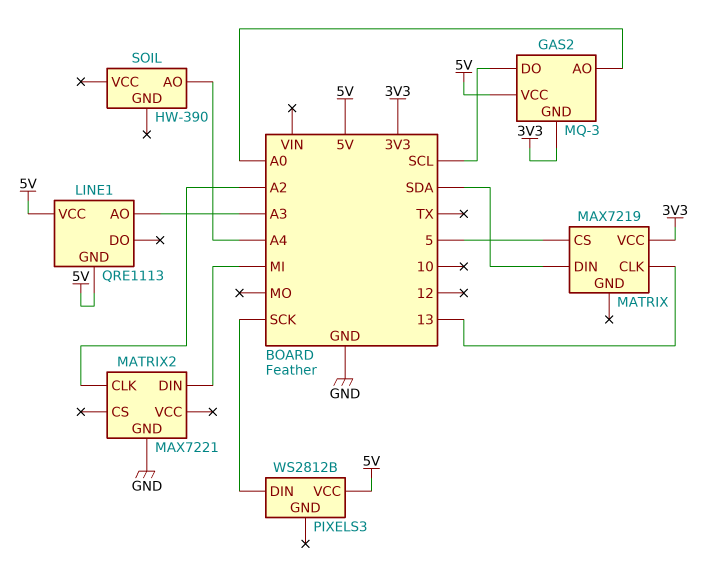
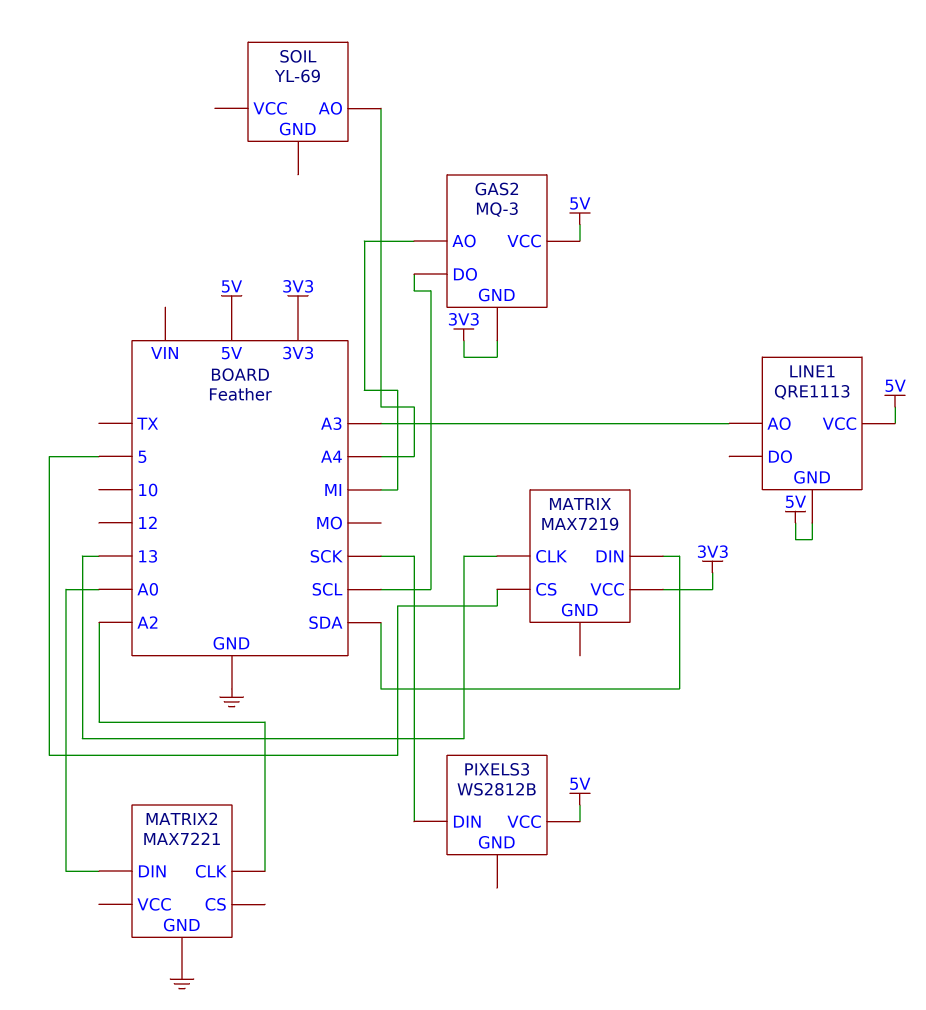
GAS2 pin AO: A0 -> MI
MATRIX2 pin DIN: MI -> A0
SOIL: HW-390 -> YL-69

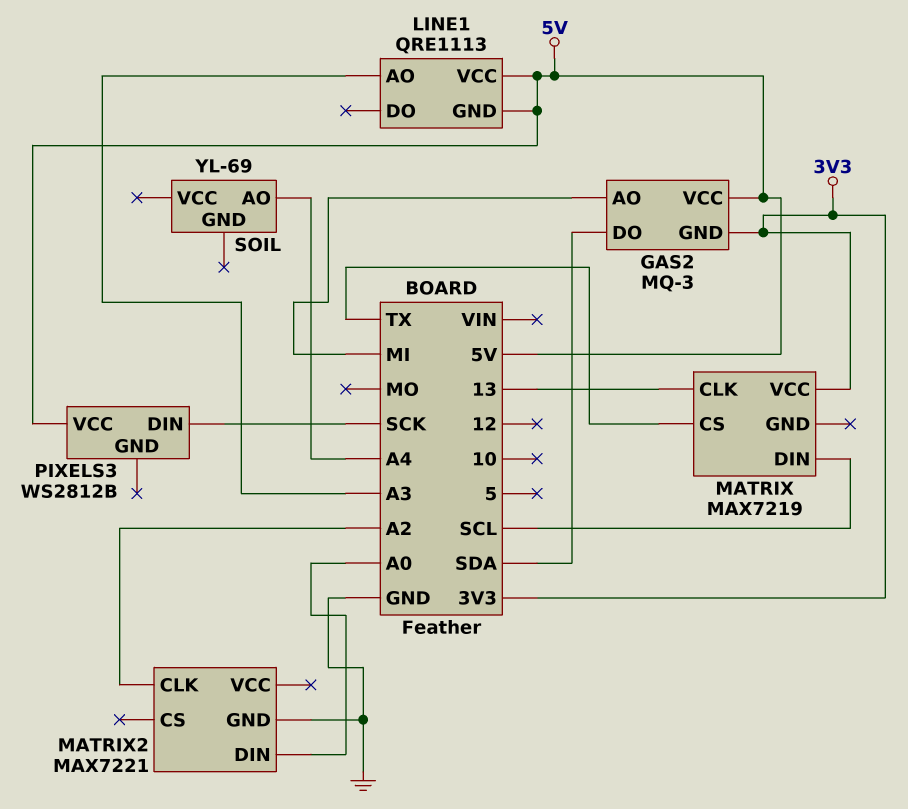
GAS2 pin DO: SCL -> SDA
MATRIX pin CS: 5 -> TX
MATRIX pin DIN: SDA -> SCL

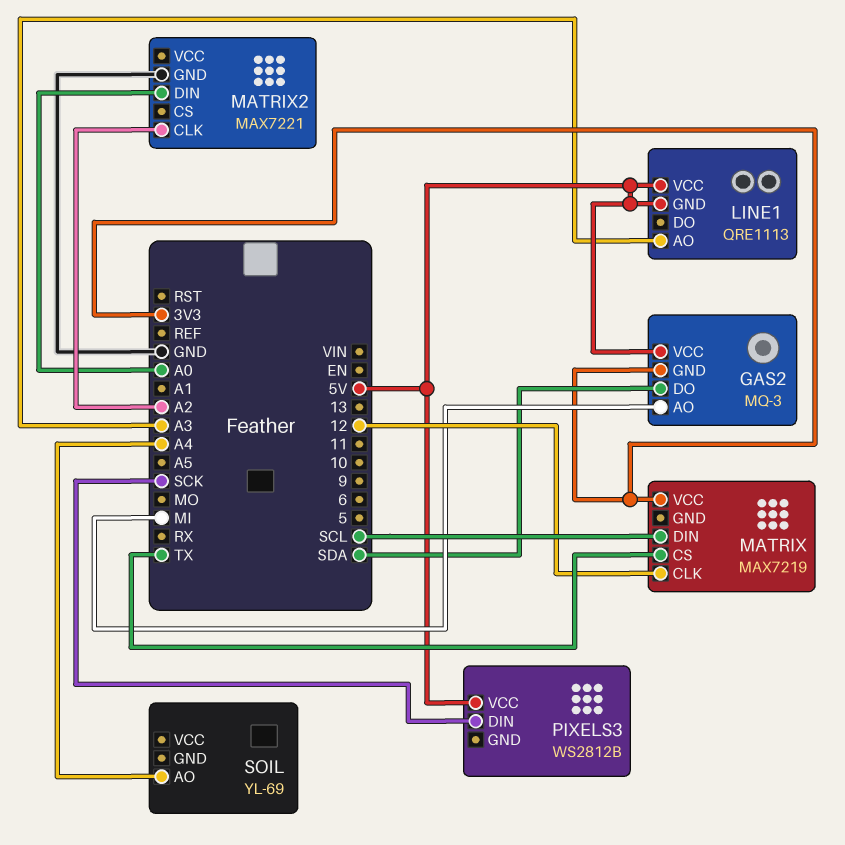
MATRIX pin CLK: 13 -> 12

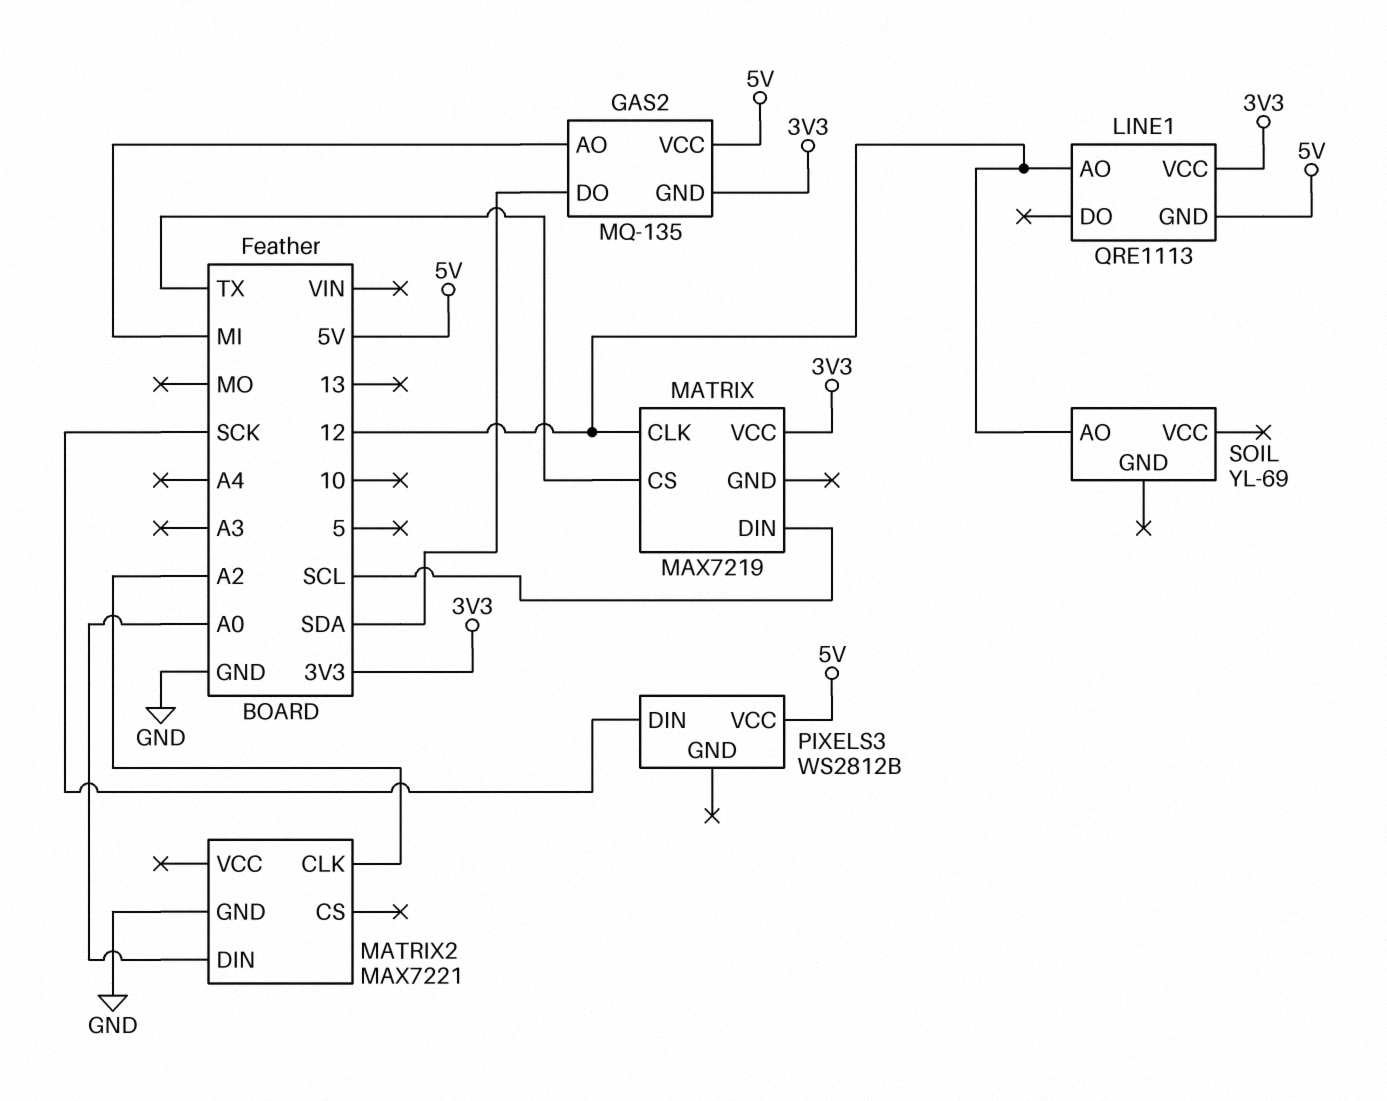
GAS2: MQ-3 -> MQ-135
LINE1 pin AO: A3 -> 12
LINE1 pin VCC: 5V -> 3V3
SOIL pin AO: A4 -> 12

